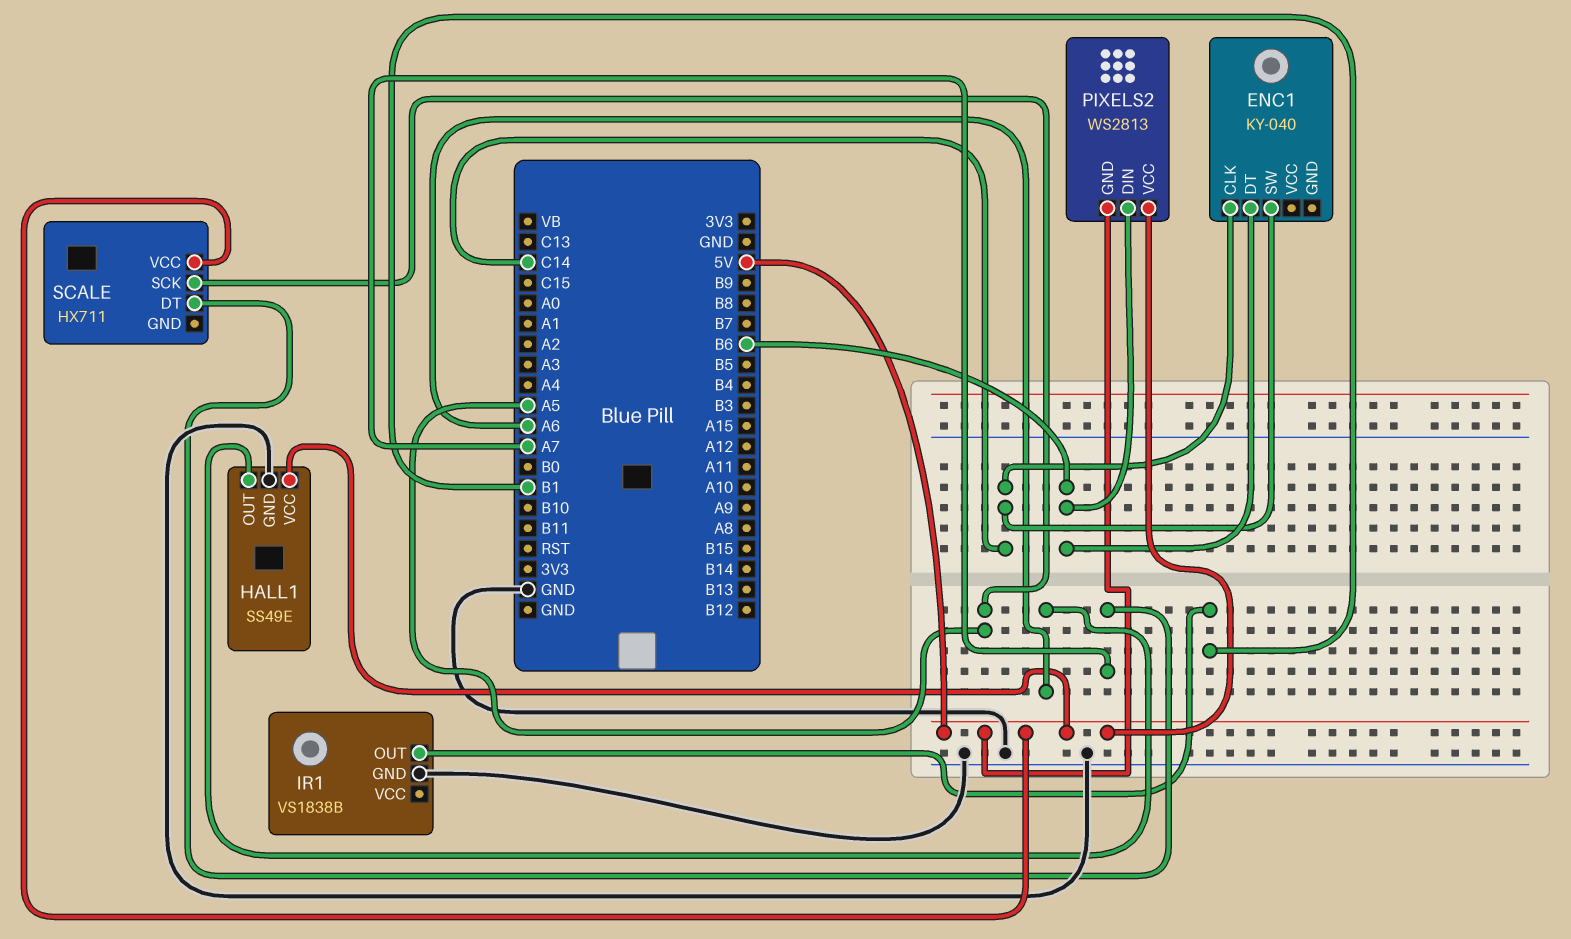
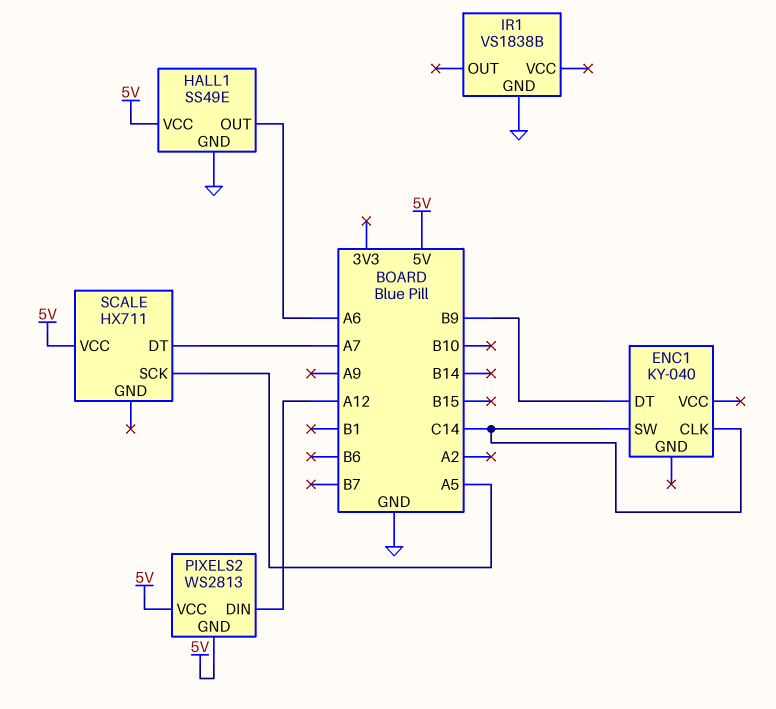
ENC1 pin DT: B6 -> B9
IR1 pin OUT: B1 -> none
PIXELS2 pin DIN: B6 -> A12

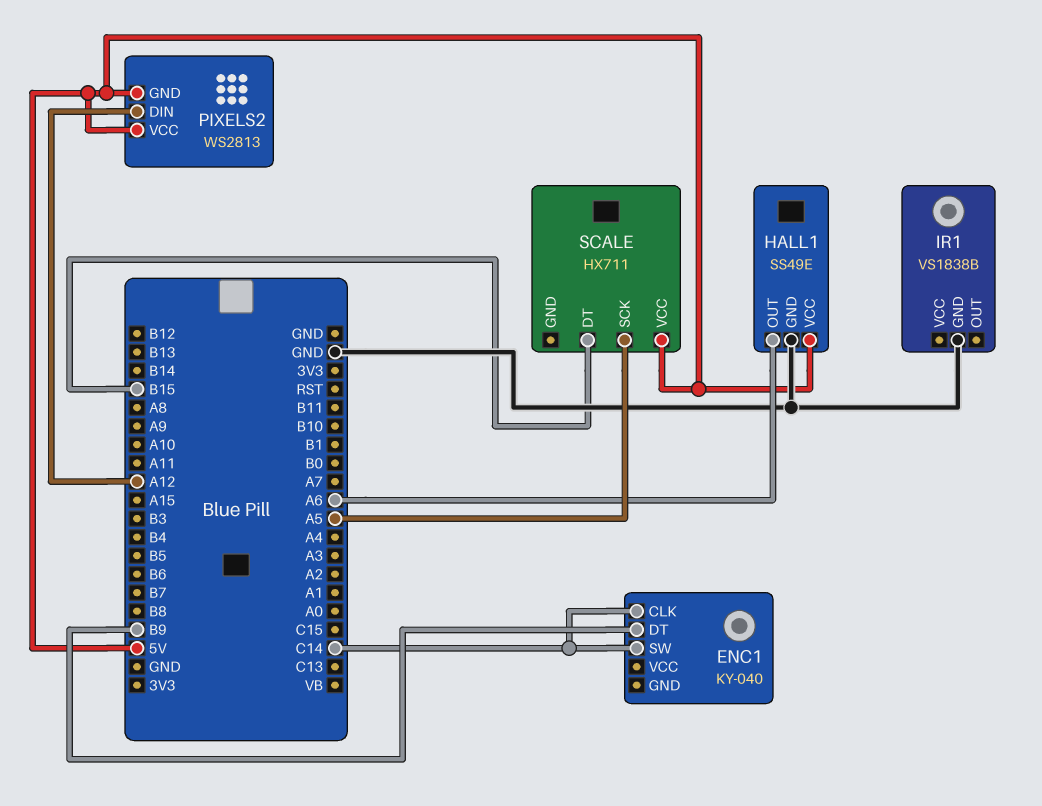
SCALE pin DT: A7 -> B15

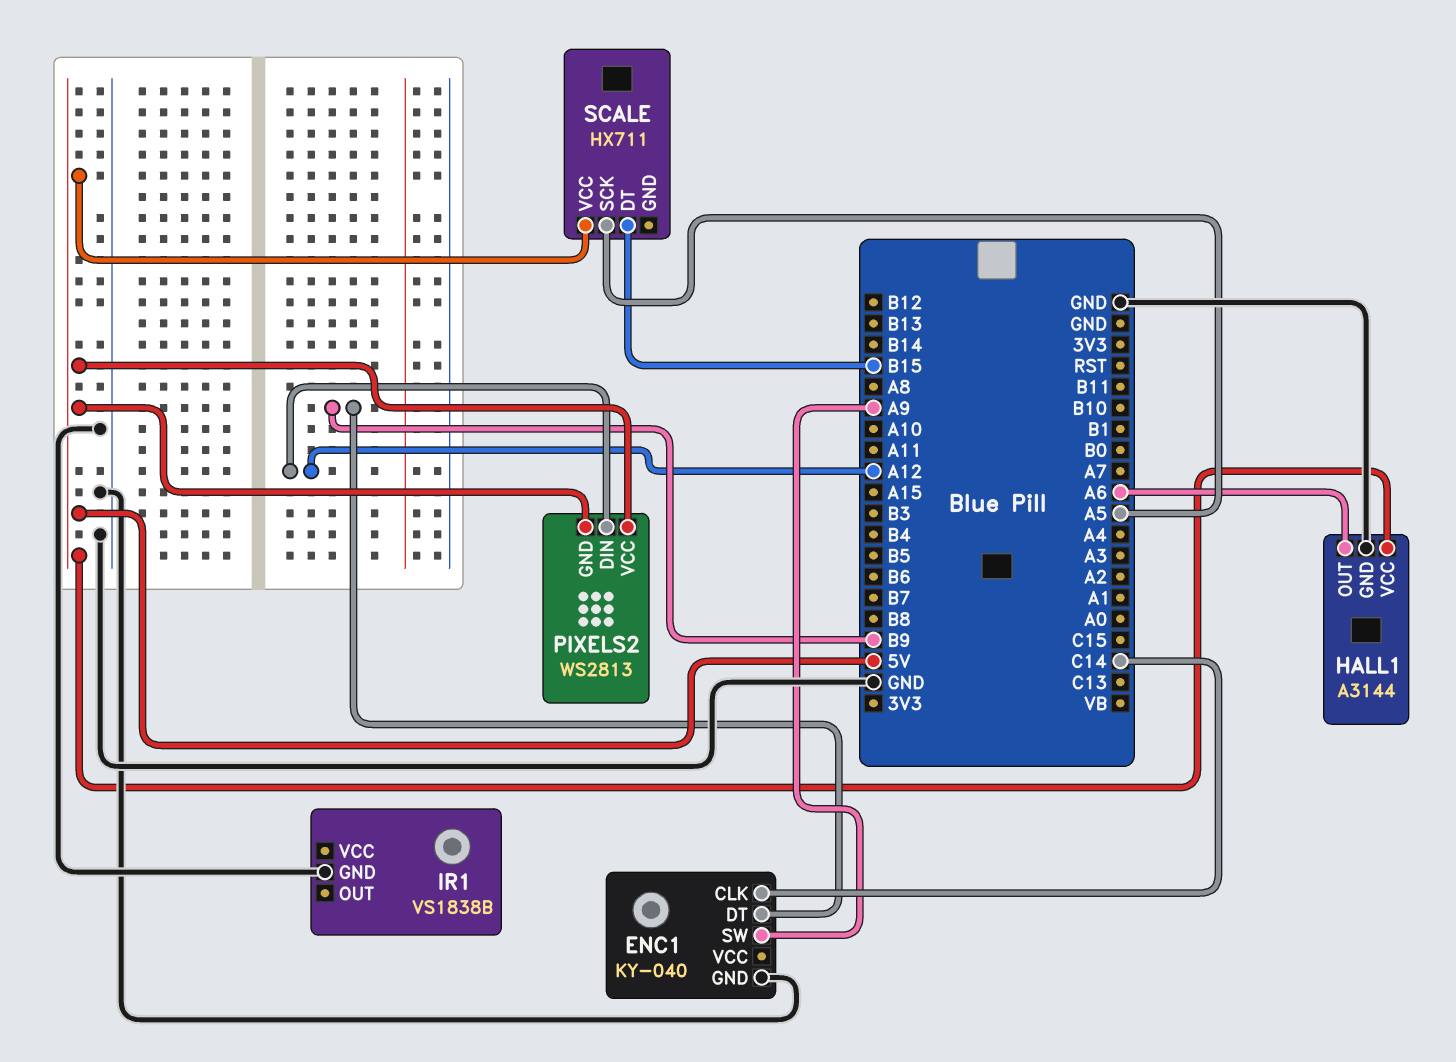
ENC1 pin GND: none -> GND
ENC1 pin SW: C14 -> A9
HALL1: SS49E -> A3144

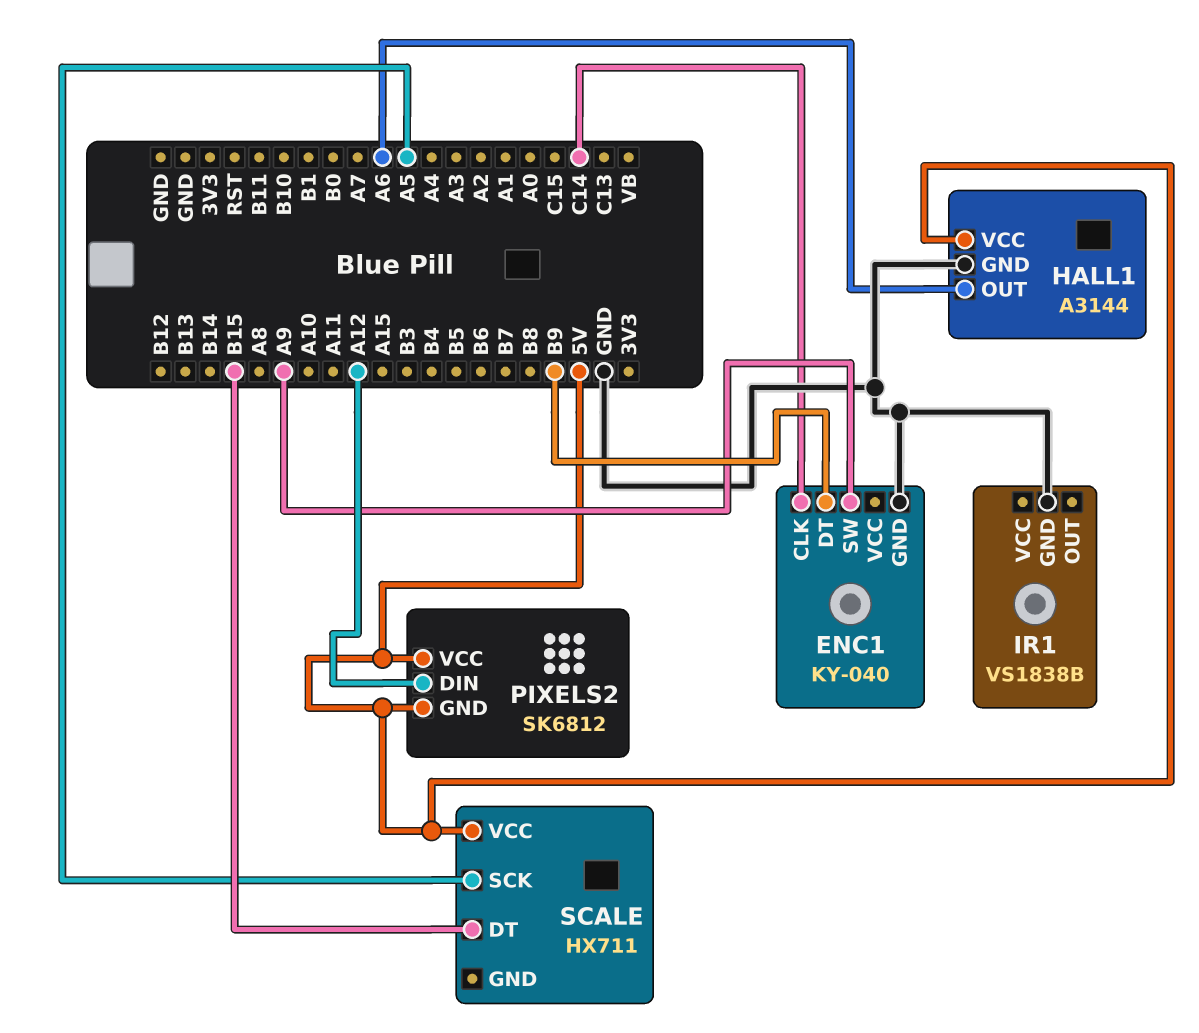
PIXELS2: WS2813 -> SK6812

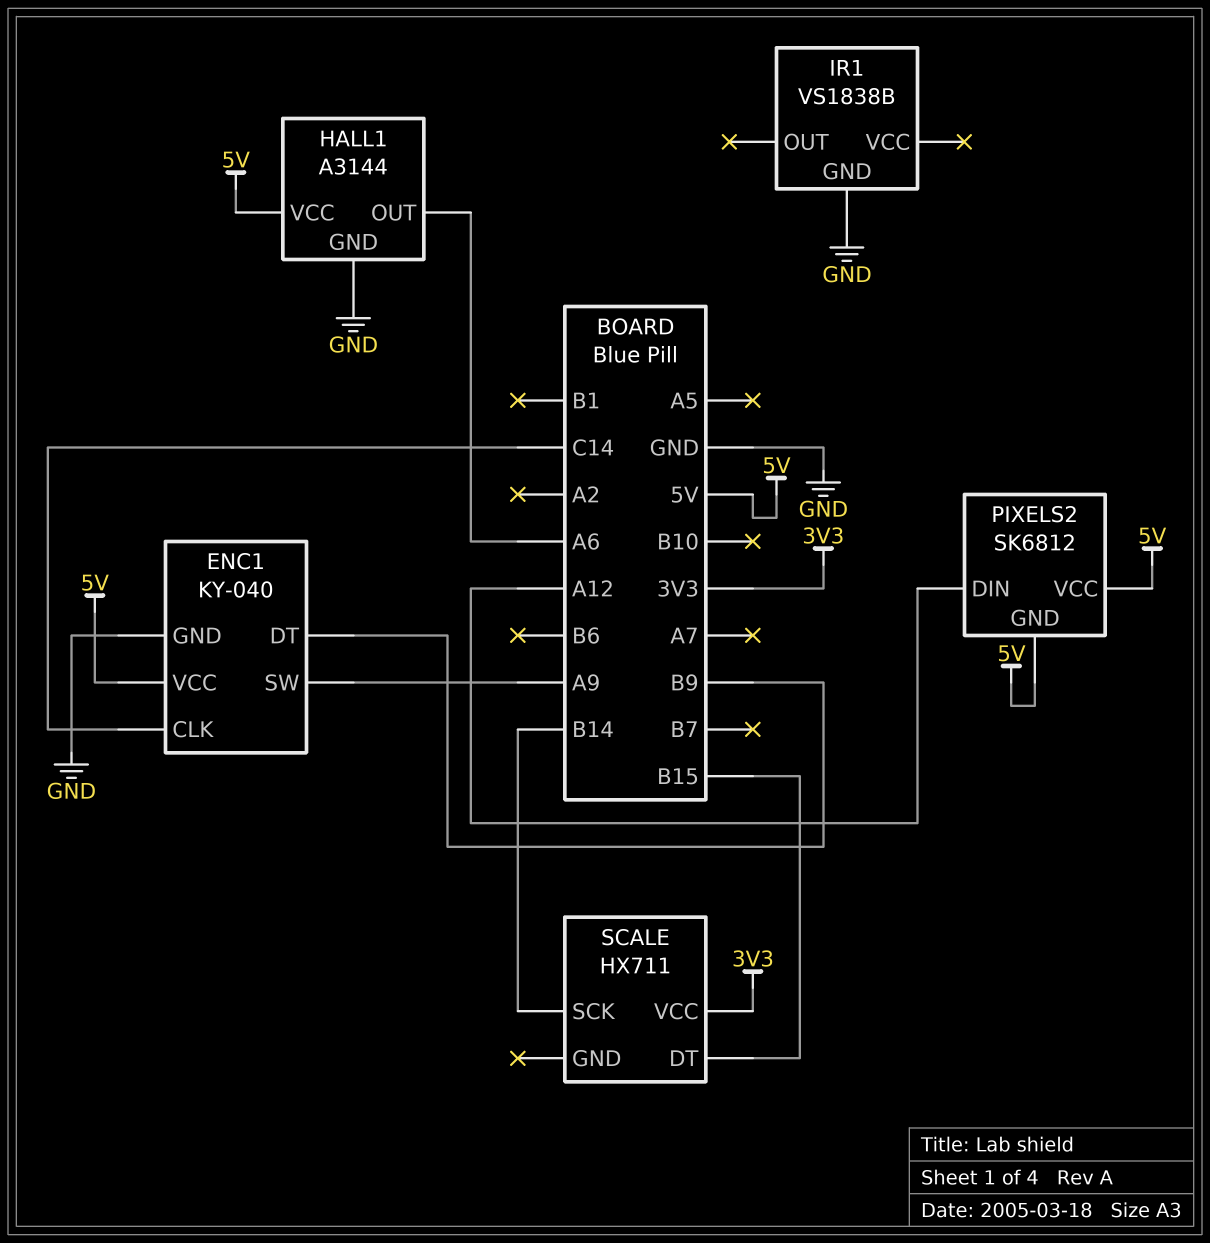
ENC1 pin VCC: none -> 5V
SCALE pin SCK: A5 -> B14
SCALE pin VCC: 5V -> 3V3

